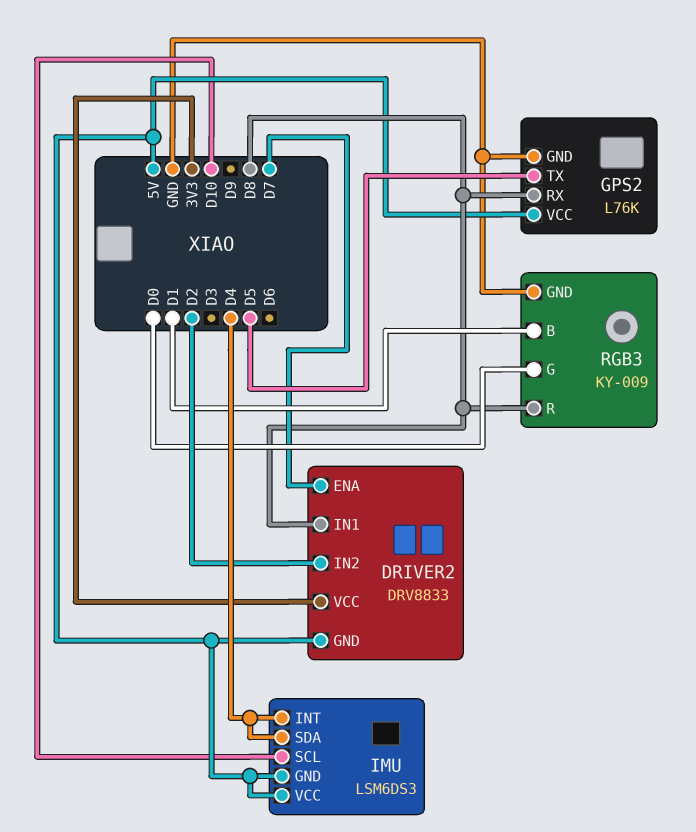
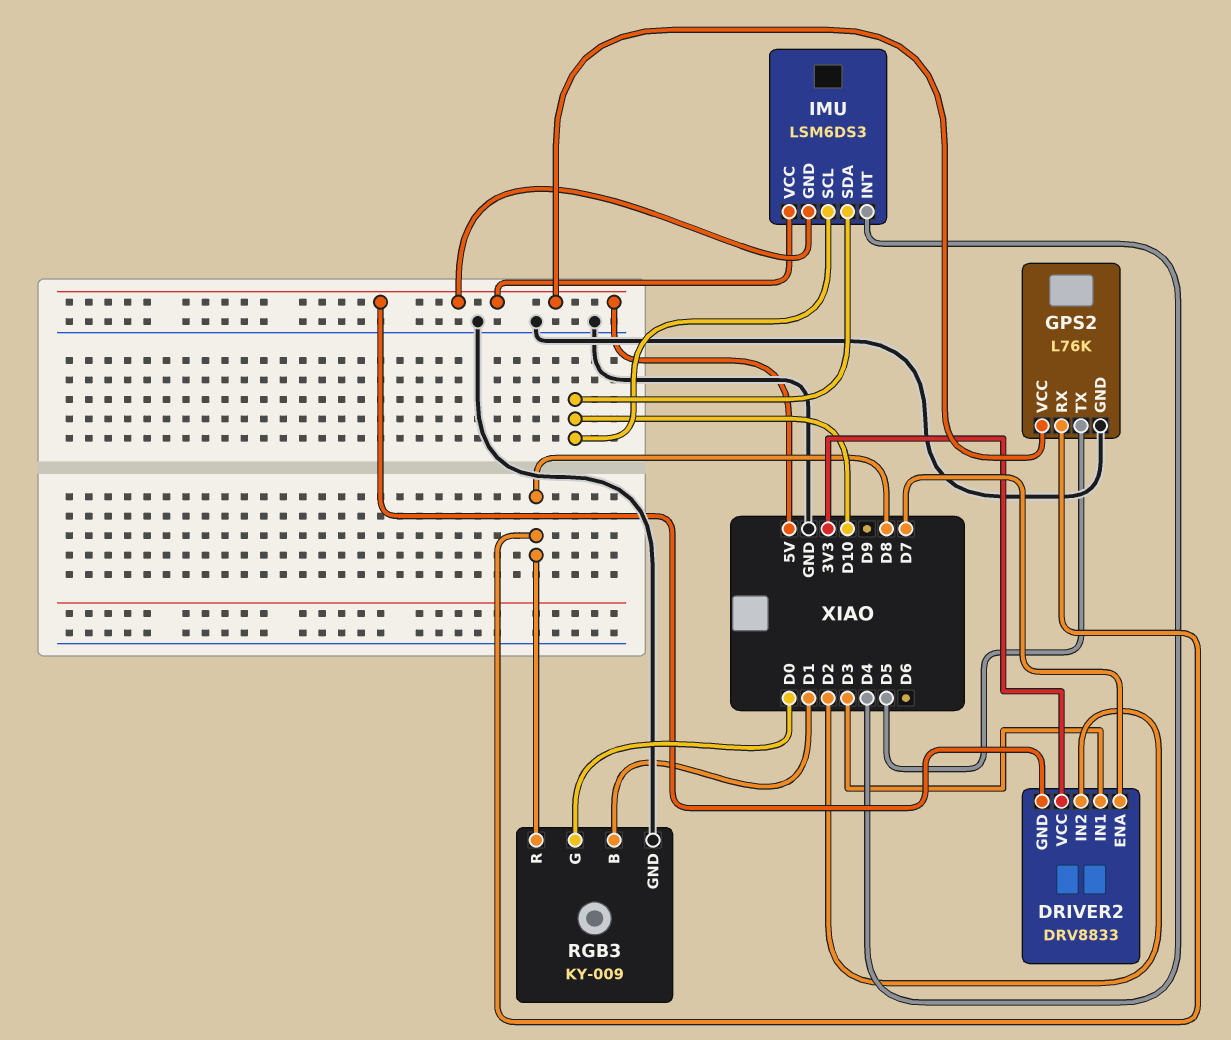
DRIVER2 pin IN1: D8 -> D3
IMU pin SDA: D4 -> D10

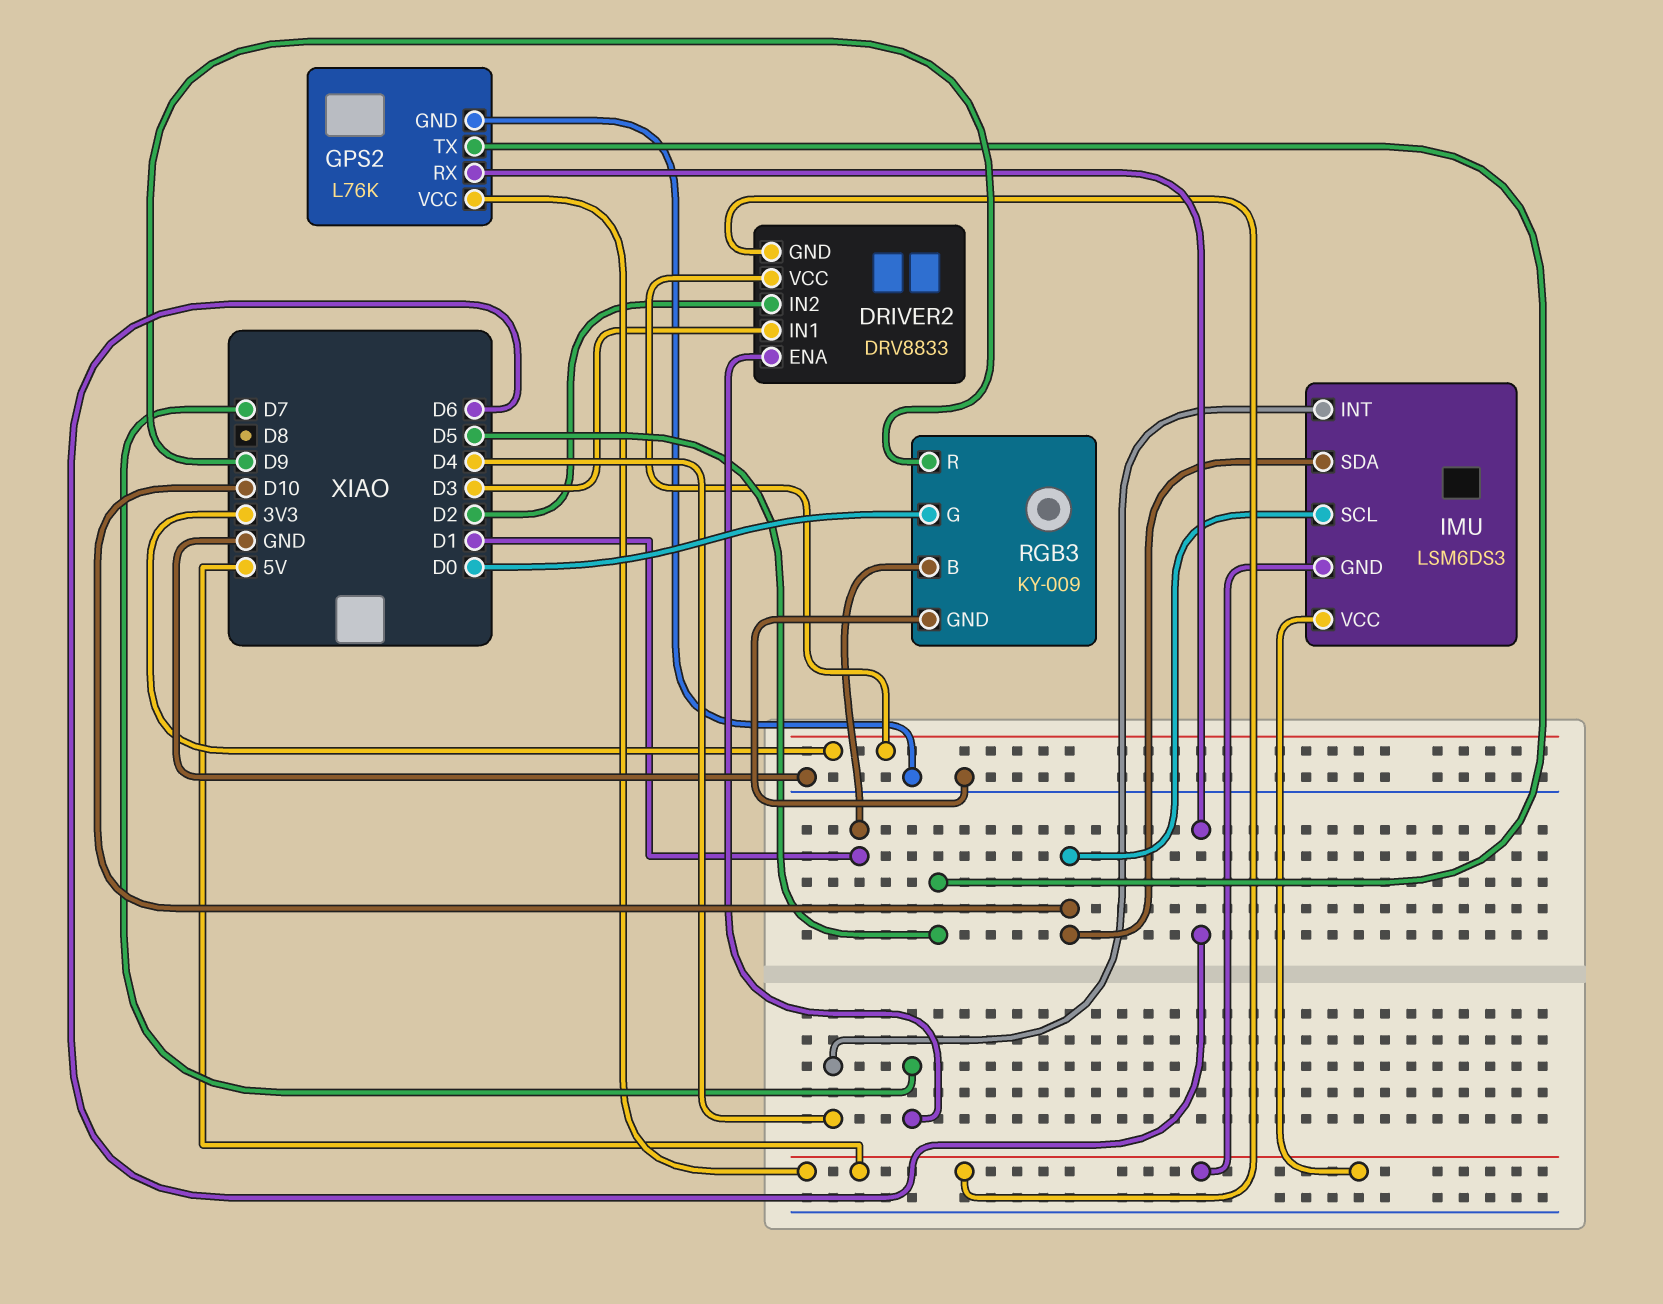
GPS2 pin RX: D8 -> D6
RGB3 pin R: D8 -> D9

